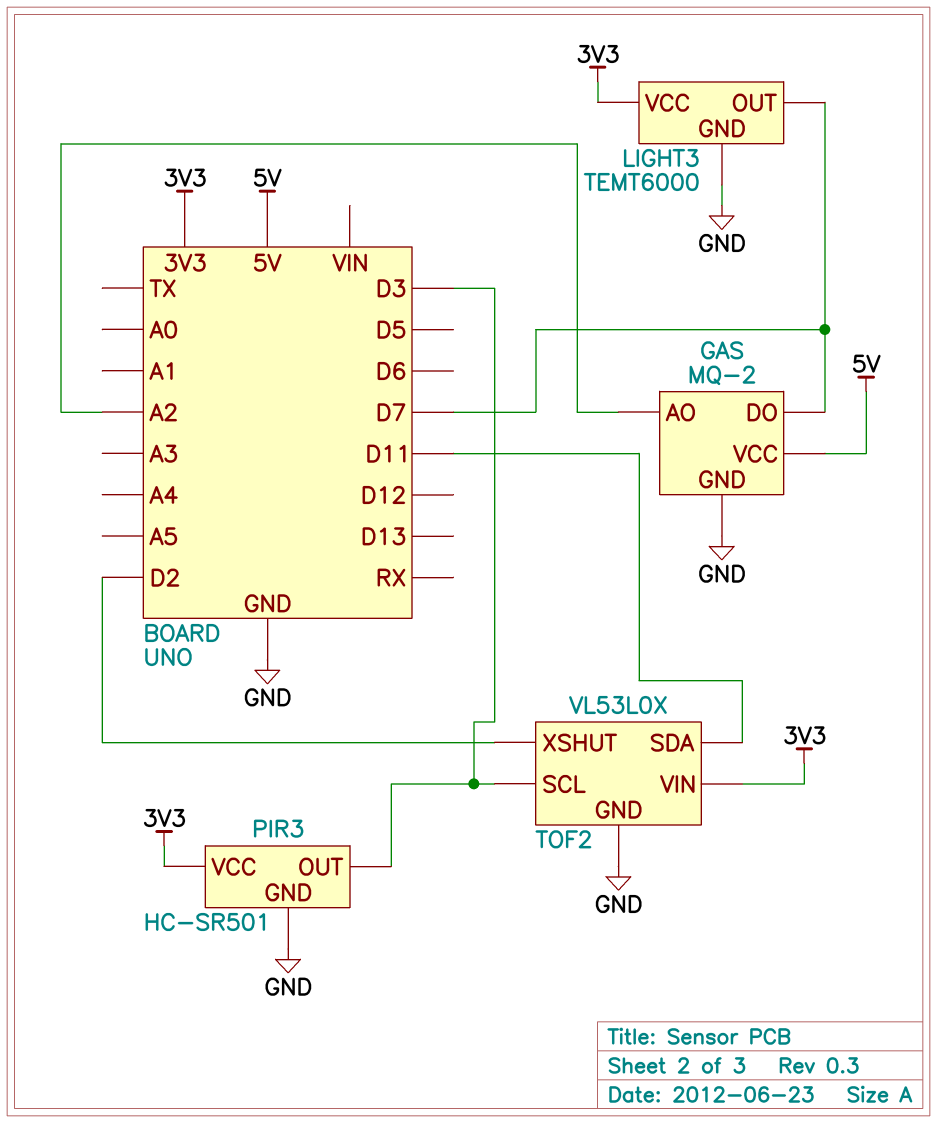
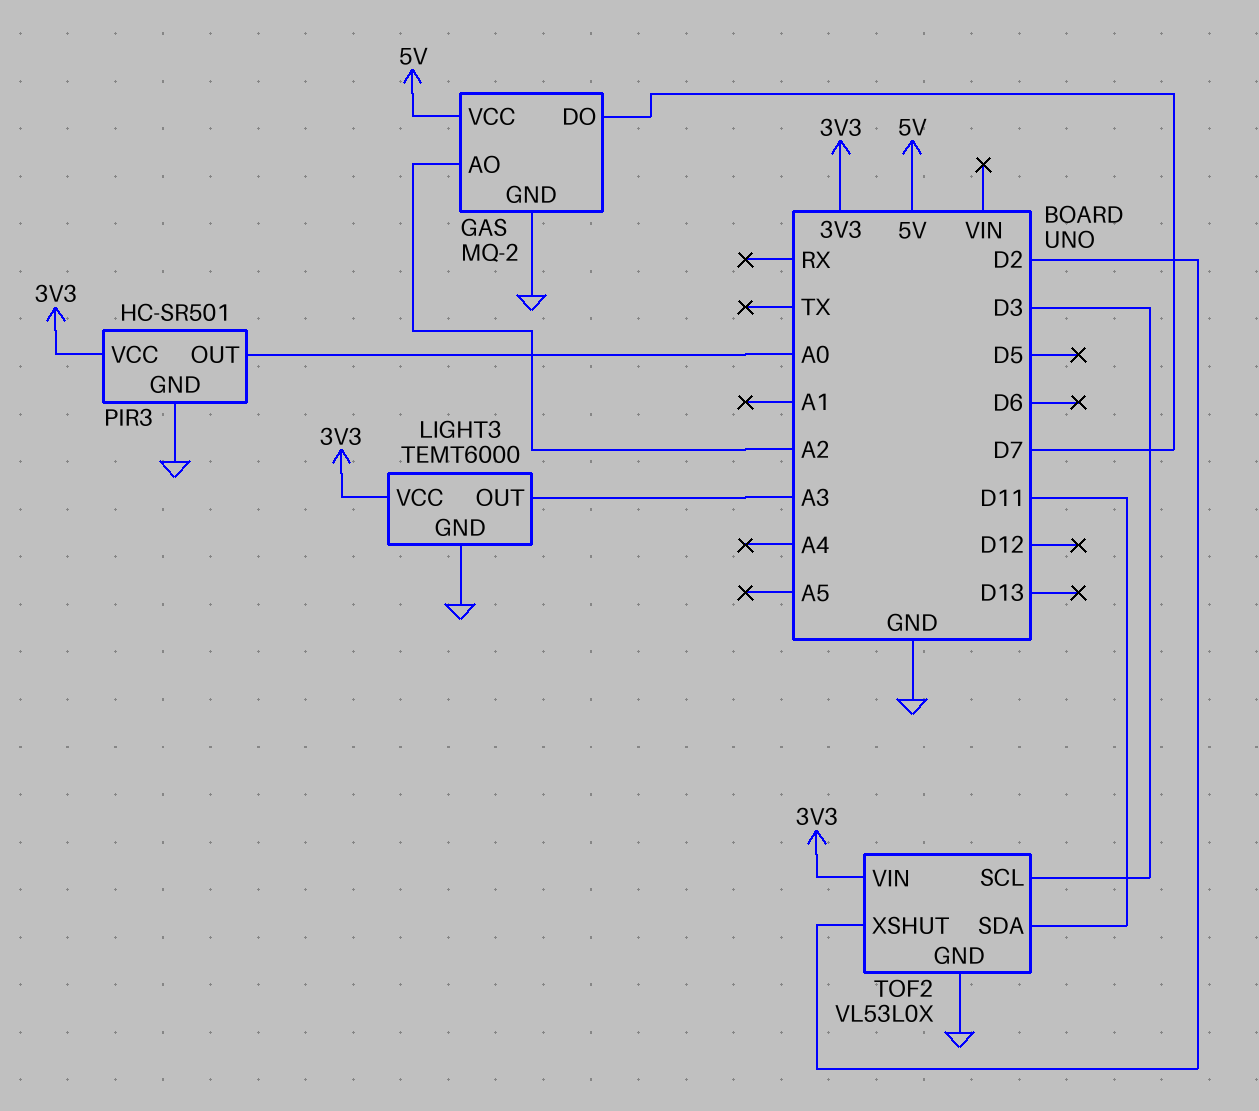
LIGHT3 pin OUT: D7 -> A3
PIR3 pin OUT: D3 -> A0

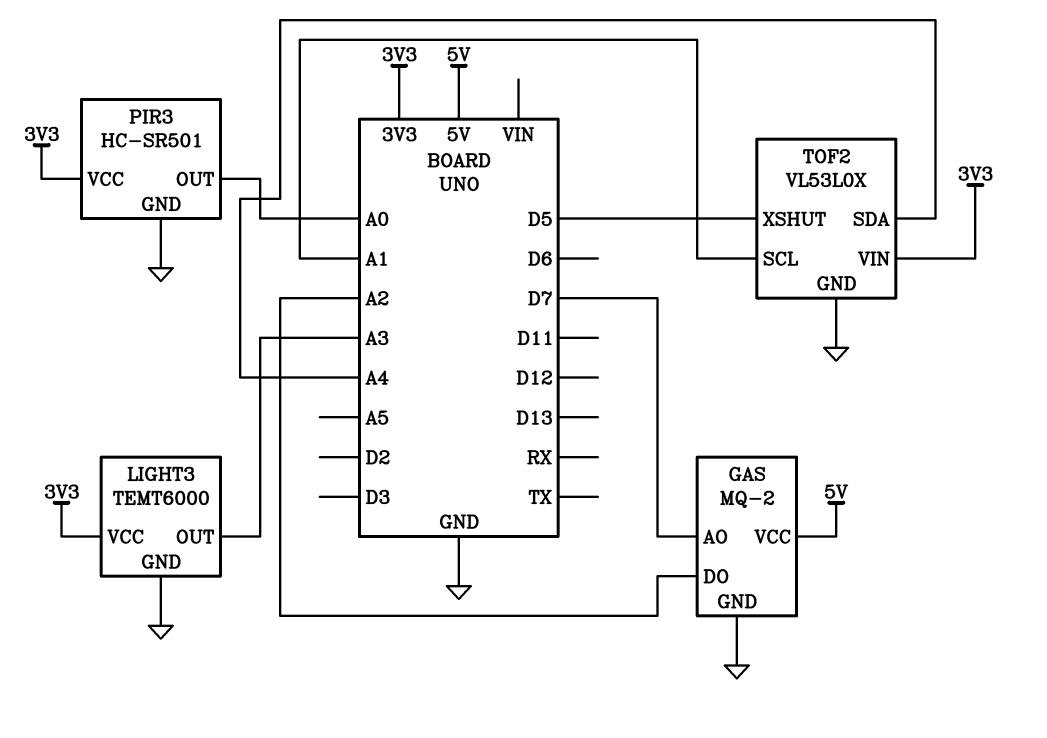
GAS pin AO: A2 -> D7
GAS pin DO: D7 -> A2
TOF2 pin SCL: D3 -> A1
TOF2 pin SDA: D11 -> A4
TOF2 pin XSHUT: D2 -> D5

